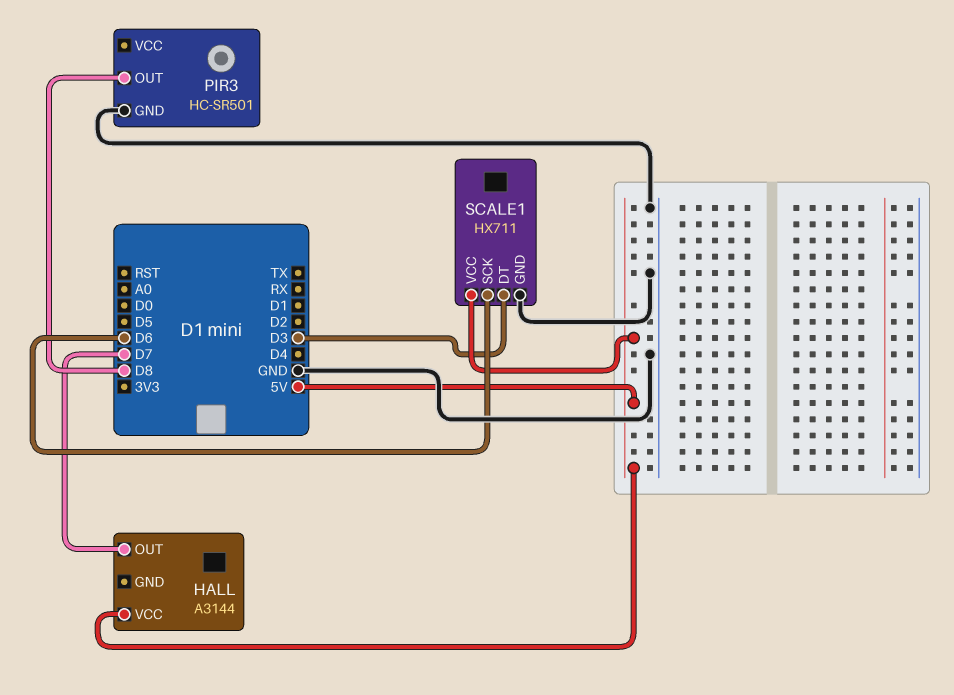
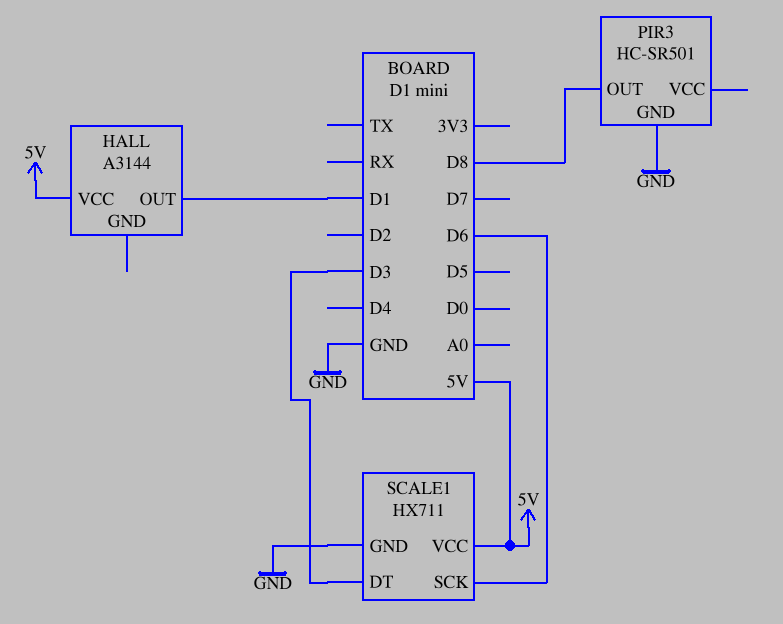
HALL pin OUT: D7 -> D1

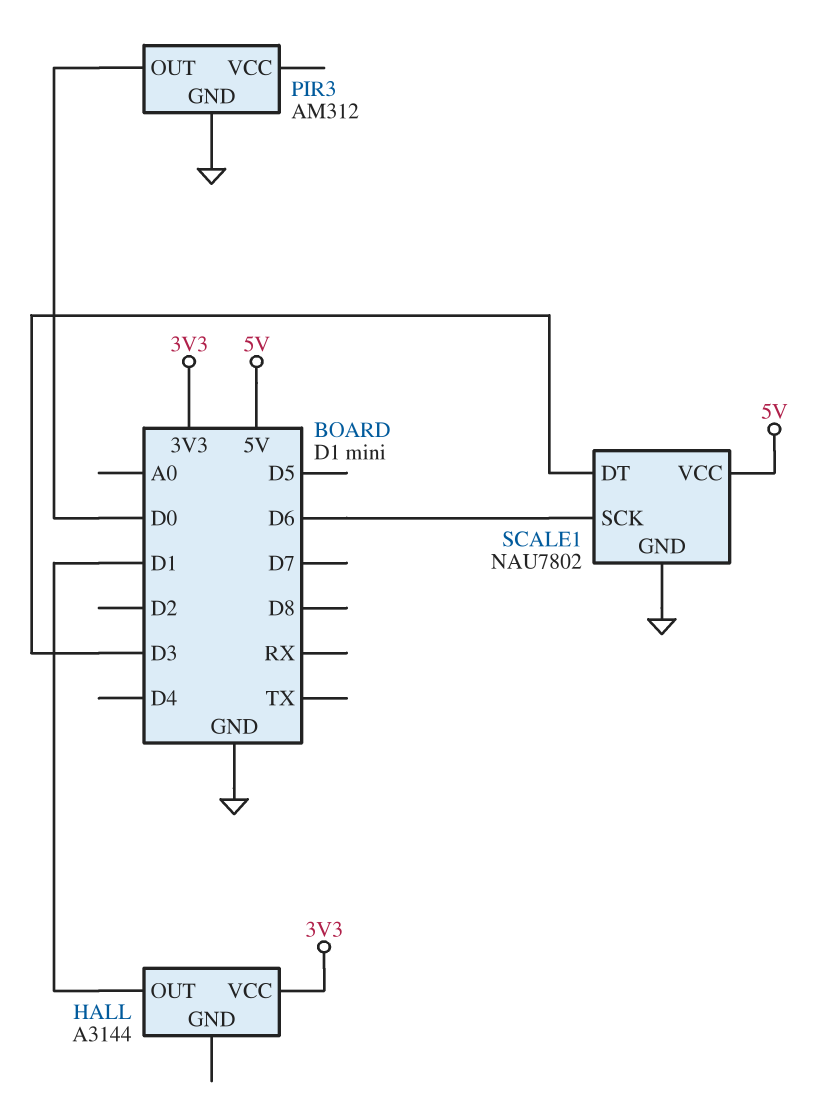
HALL pin VCC: 5V -> 3V3
PIR3: HC-SR501 -> AM312
PIR3 pin OUT: D8 -> D0
SCALE1: HX711 -> NAU7802

